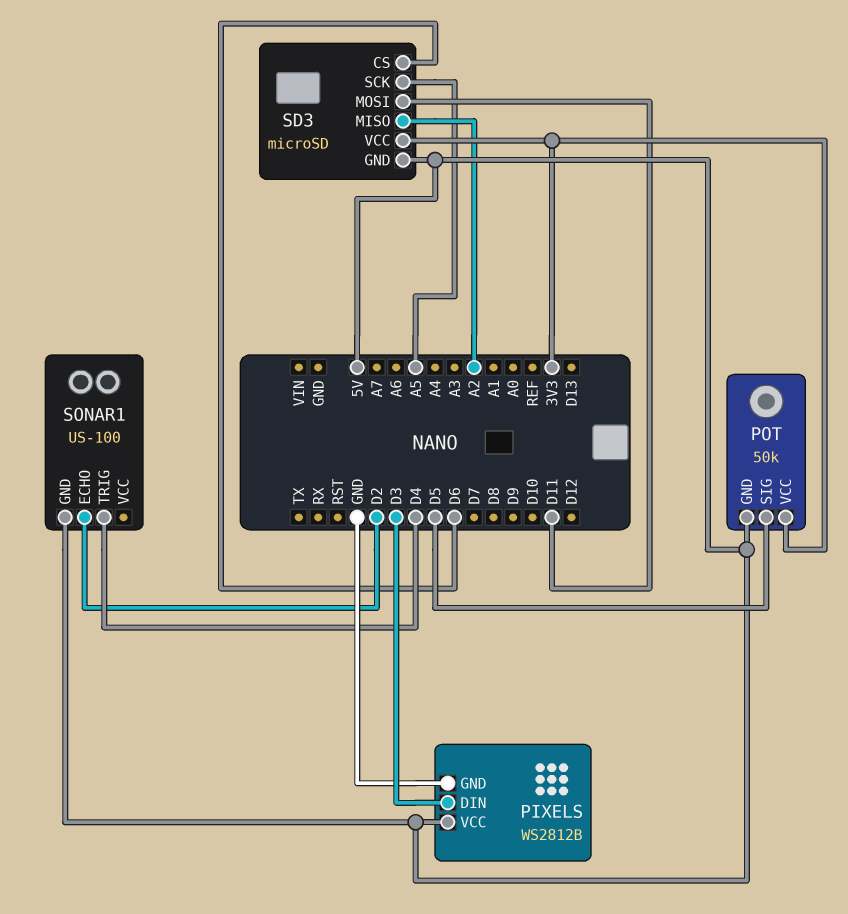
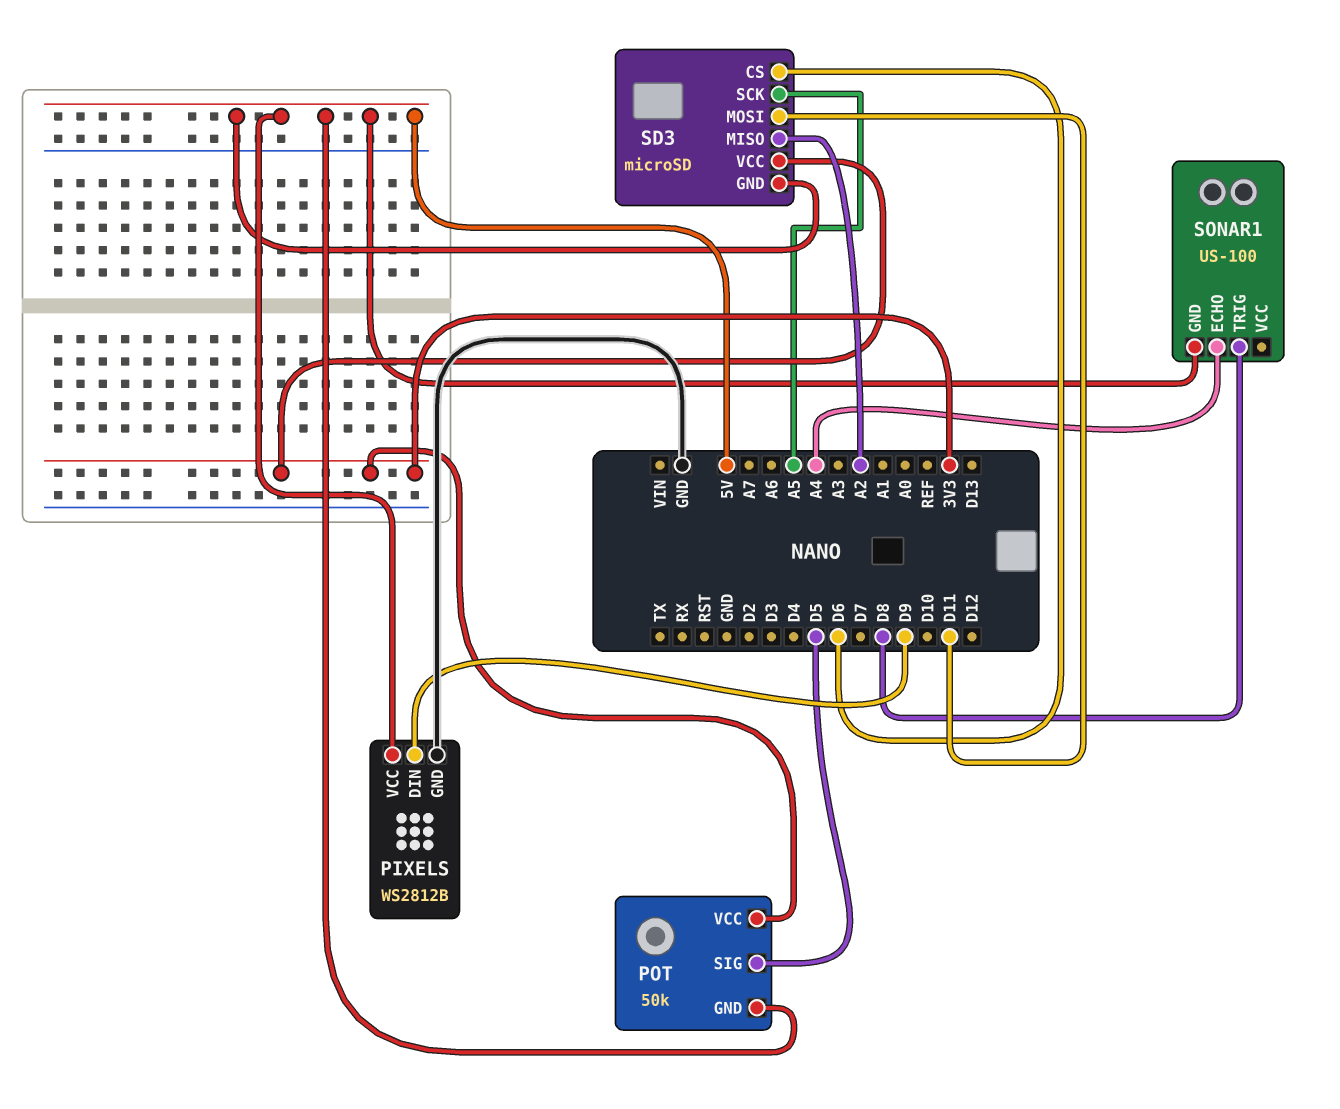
PIXELS pin DIN: D3 -> D9
SONAR1 pin ECHO: D2 -> A4
SONAR1 pin TRIG: D4 -> D8

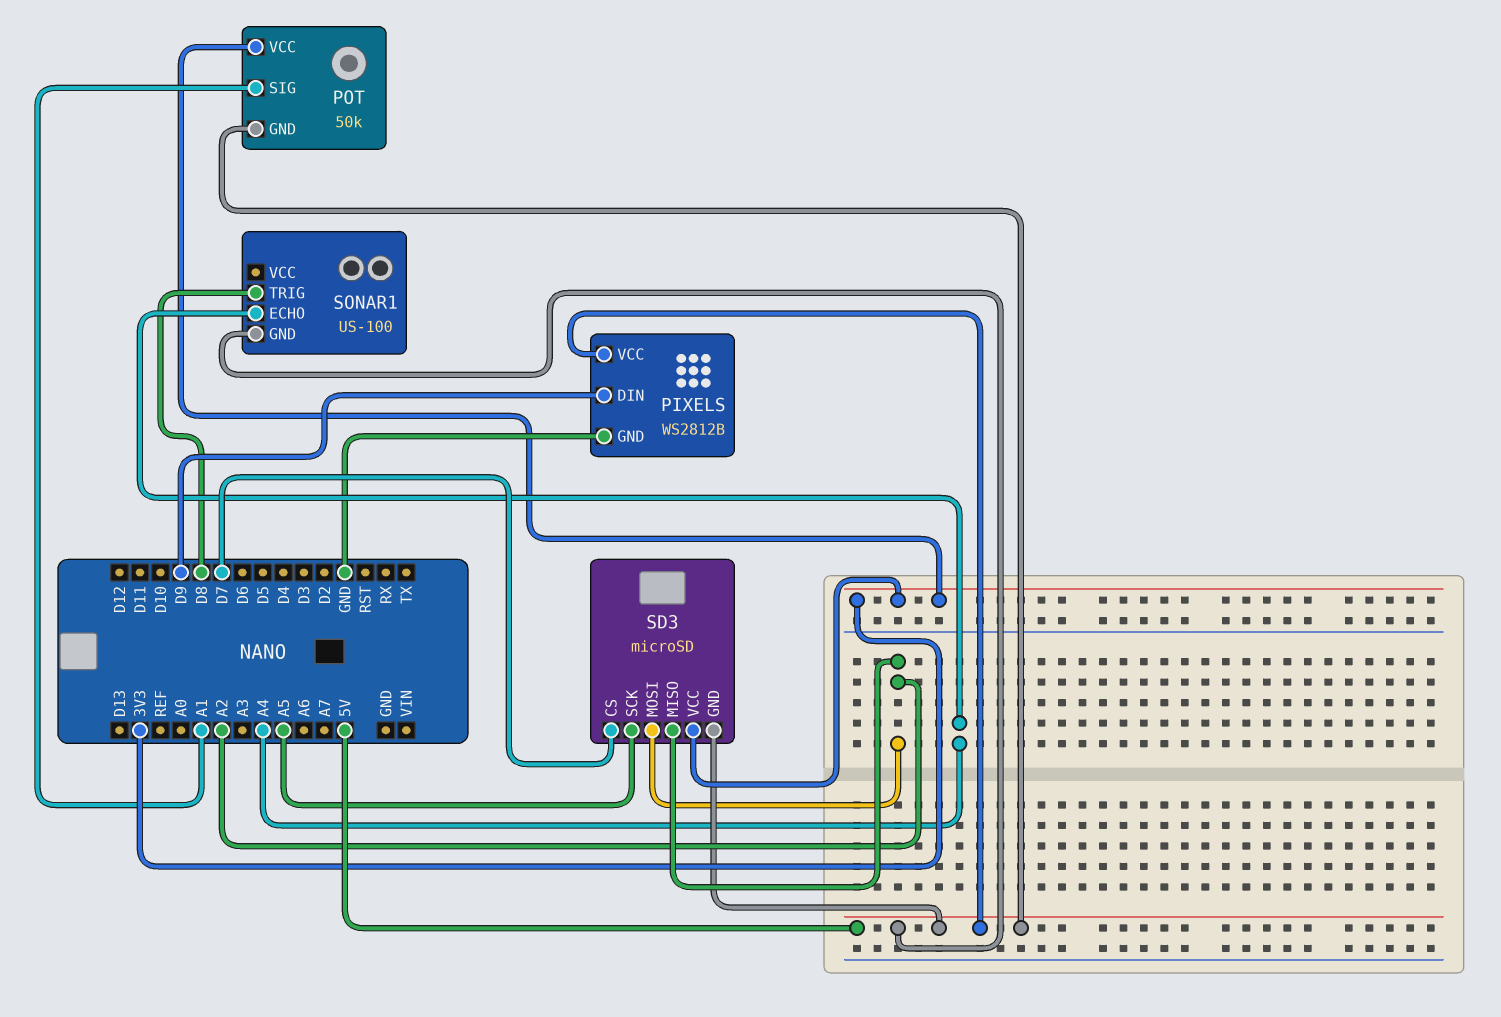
POT pin SIG: D5 -> A1
SD3 pin CS: D6 -> D7
SD3 pin MOSI: D11 -> A2

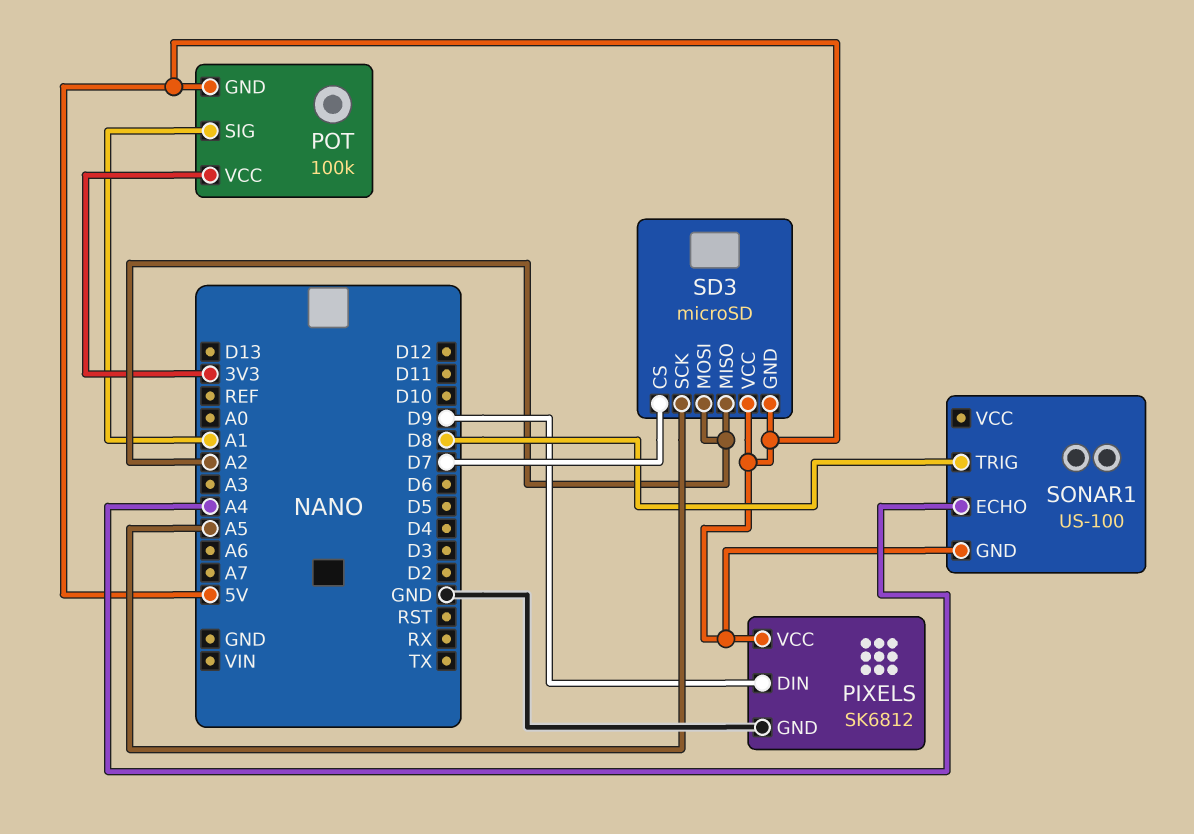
PIXELS: WS2812B -> SK6812
POT: 50k -> 100k
SD3 pin VCC: 3V3 -> 5V

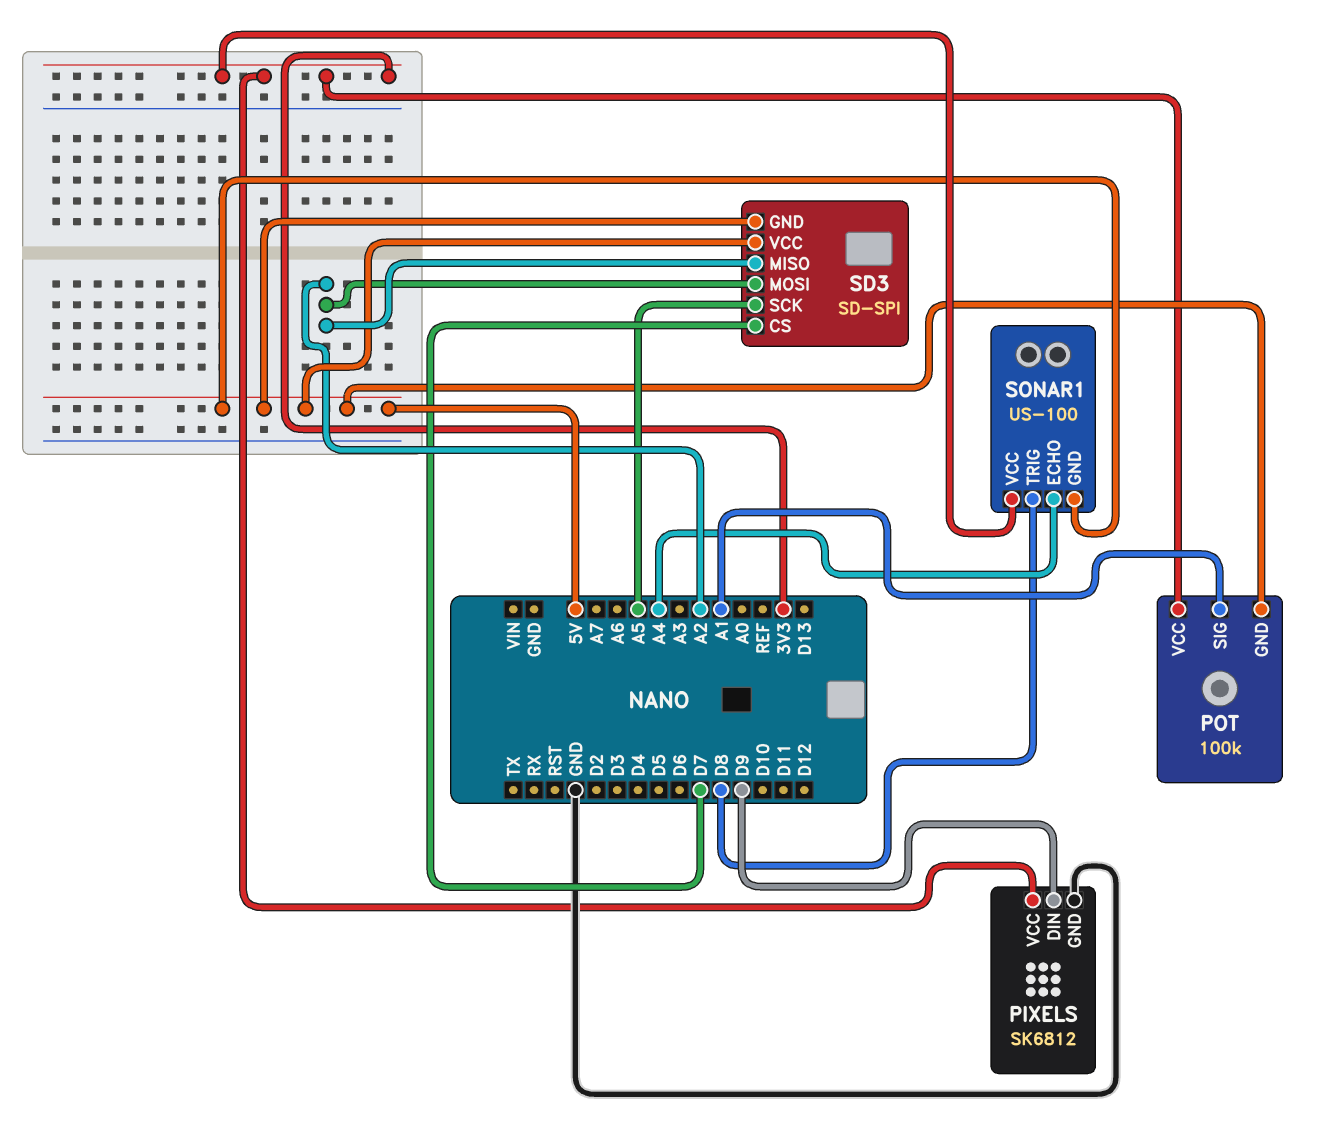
PIXELS pin VCC: 5V -> 3V3
SD3: microSD -> SD-SPI
SONAR1 pin VCC: none -> 3V3

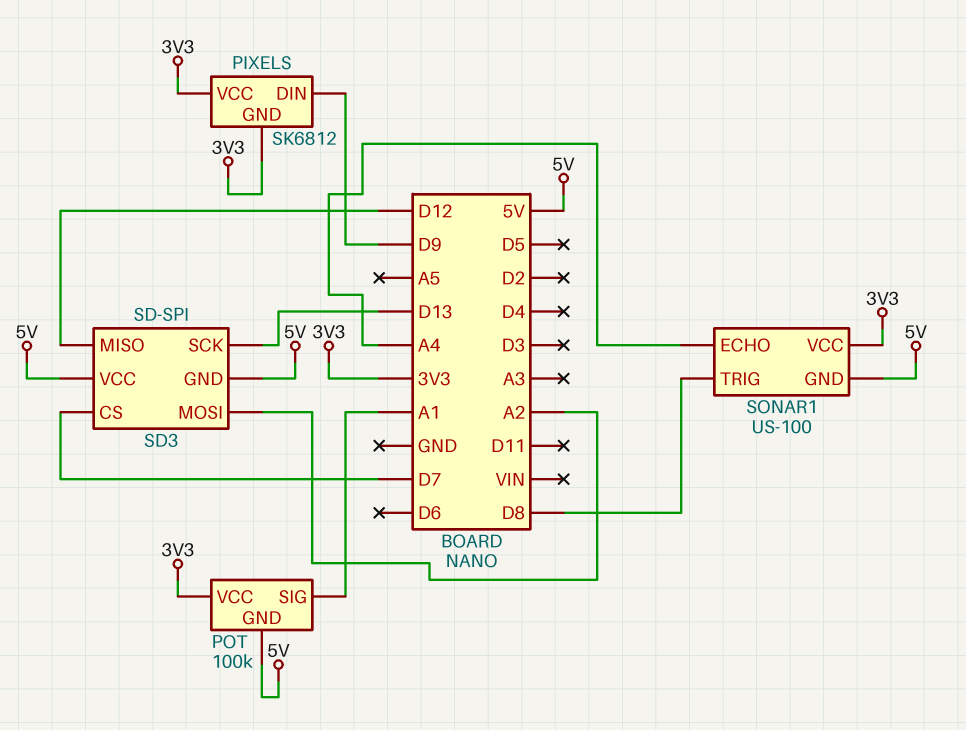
PIXELS pin GND: GND -> 3V3
SD3 pin MISO: A2 -> D12
SD3 pin SCK: A5 -> D13

